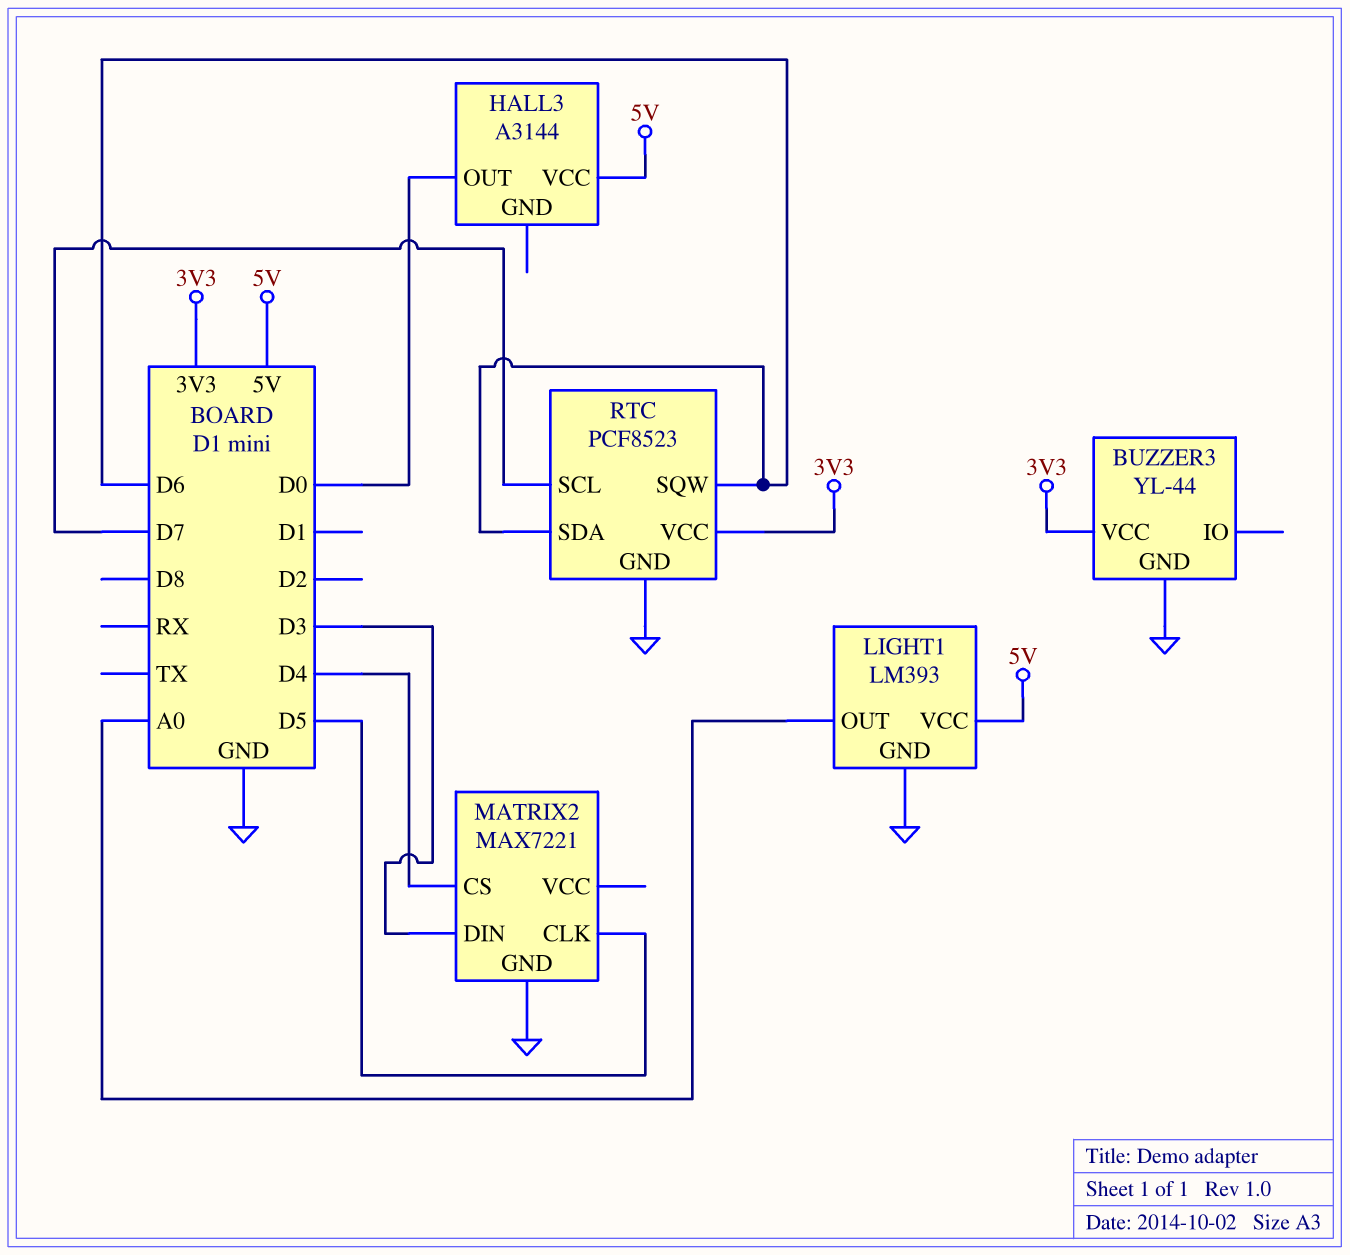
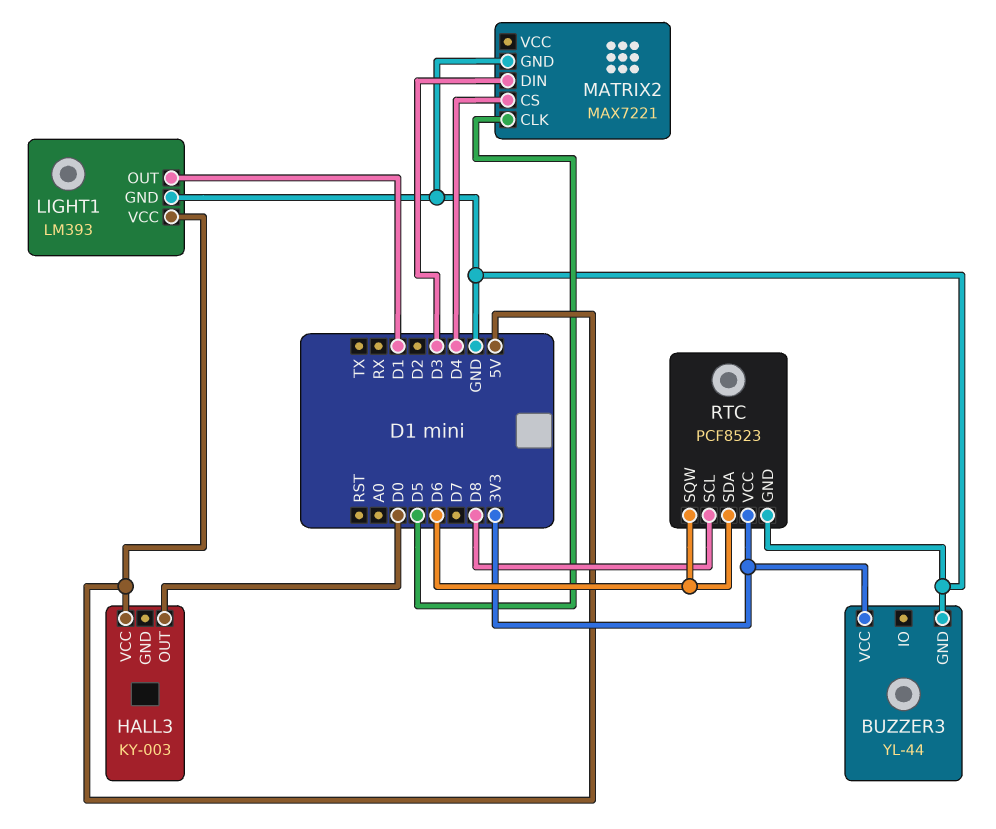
HALL3: A3144 -> KY-003
LIGHT1 pin OUT: A0 -> D1
RTC pin SCL: D7 -> D8

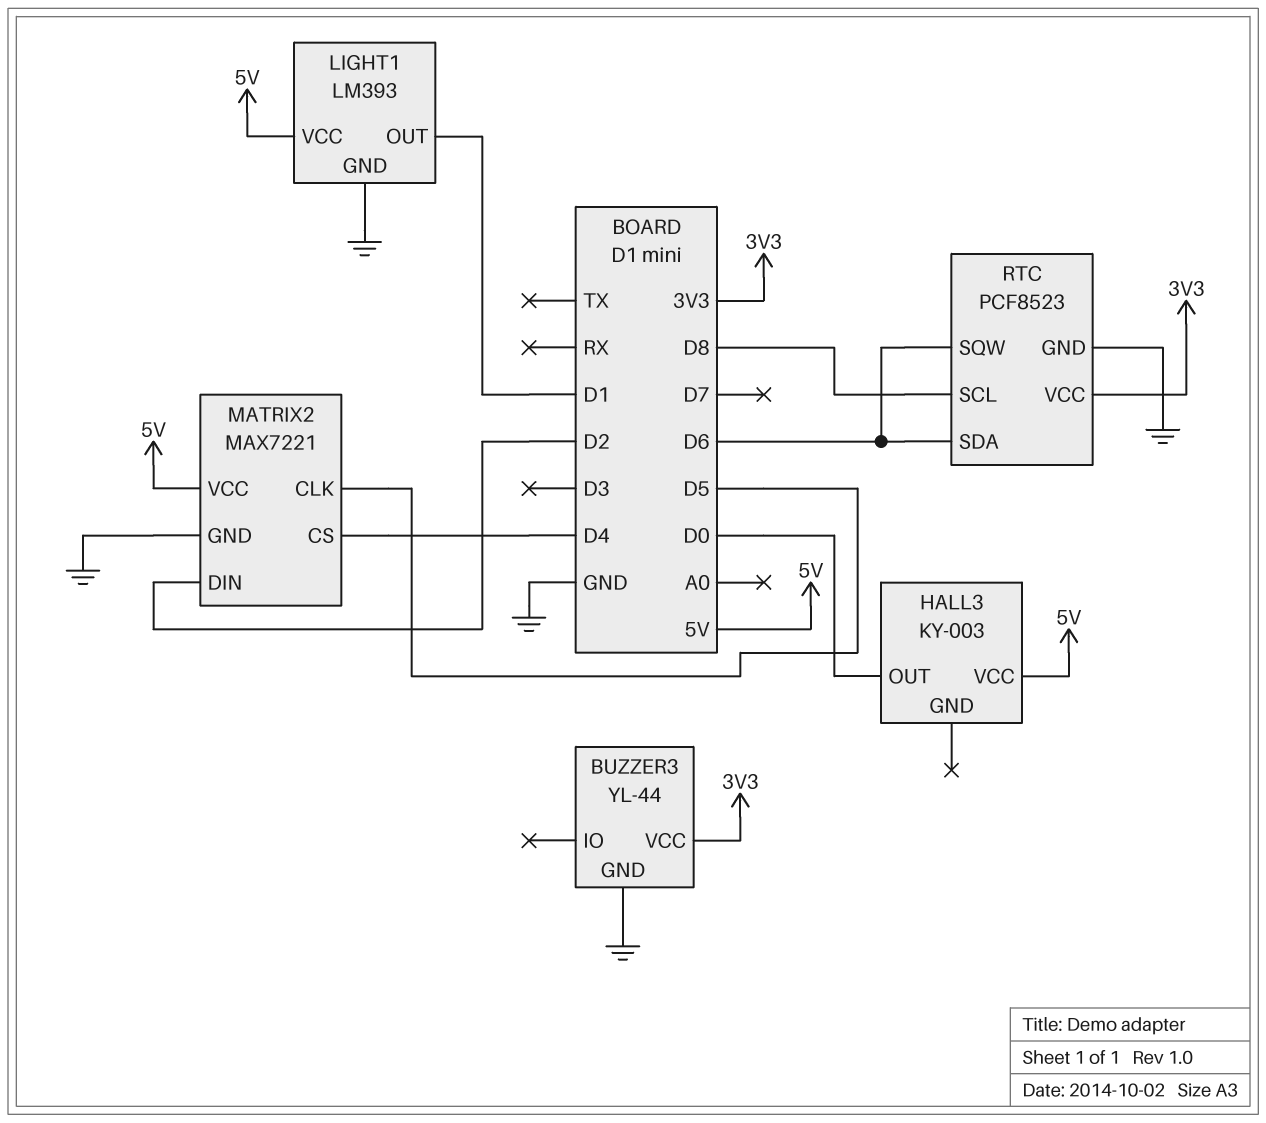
MATRIX2 pin DIN: D3 -> D2
MATRIX2 pin VCC: none -> 5V

